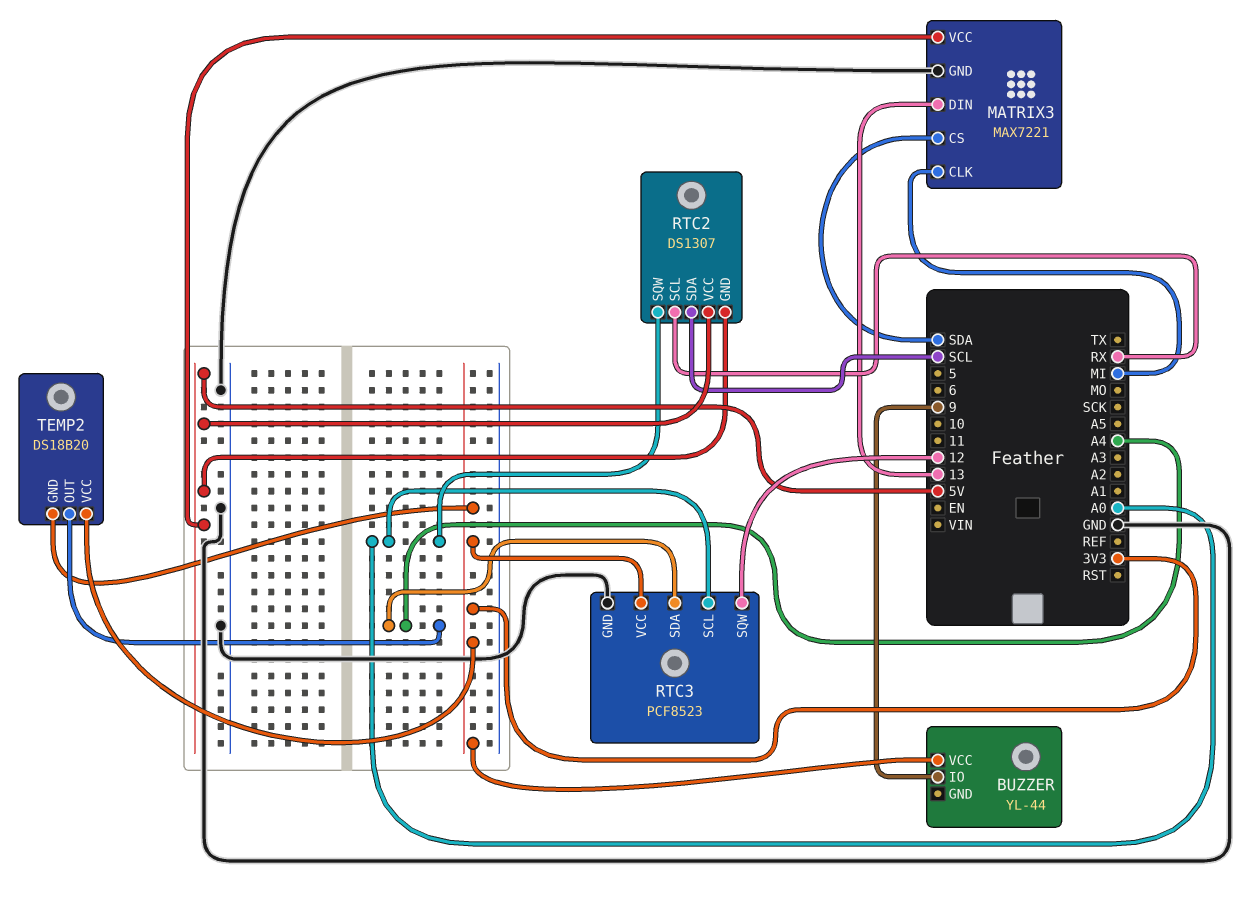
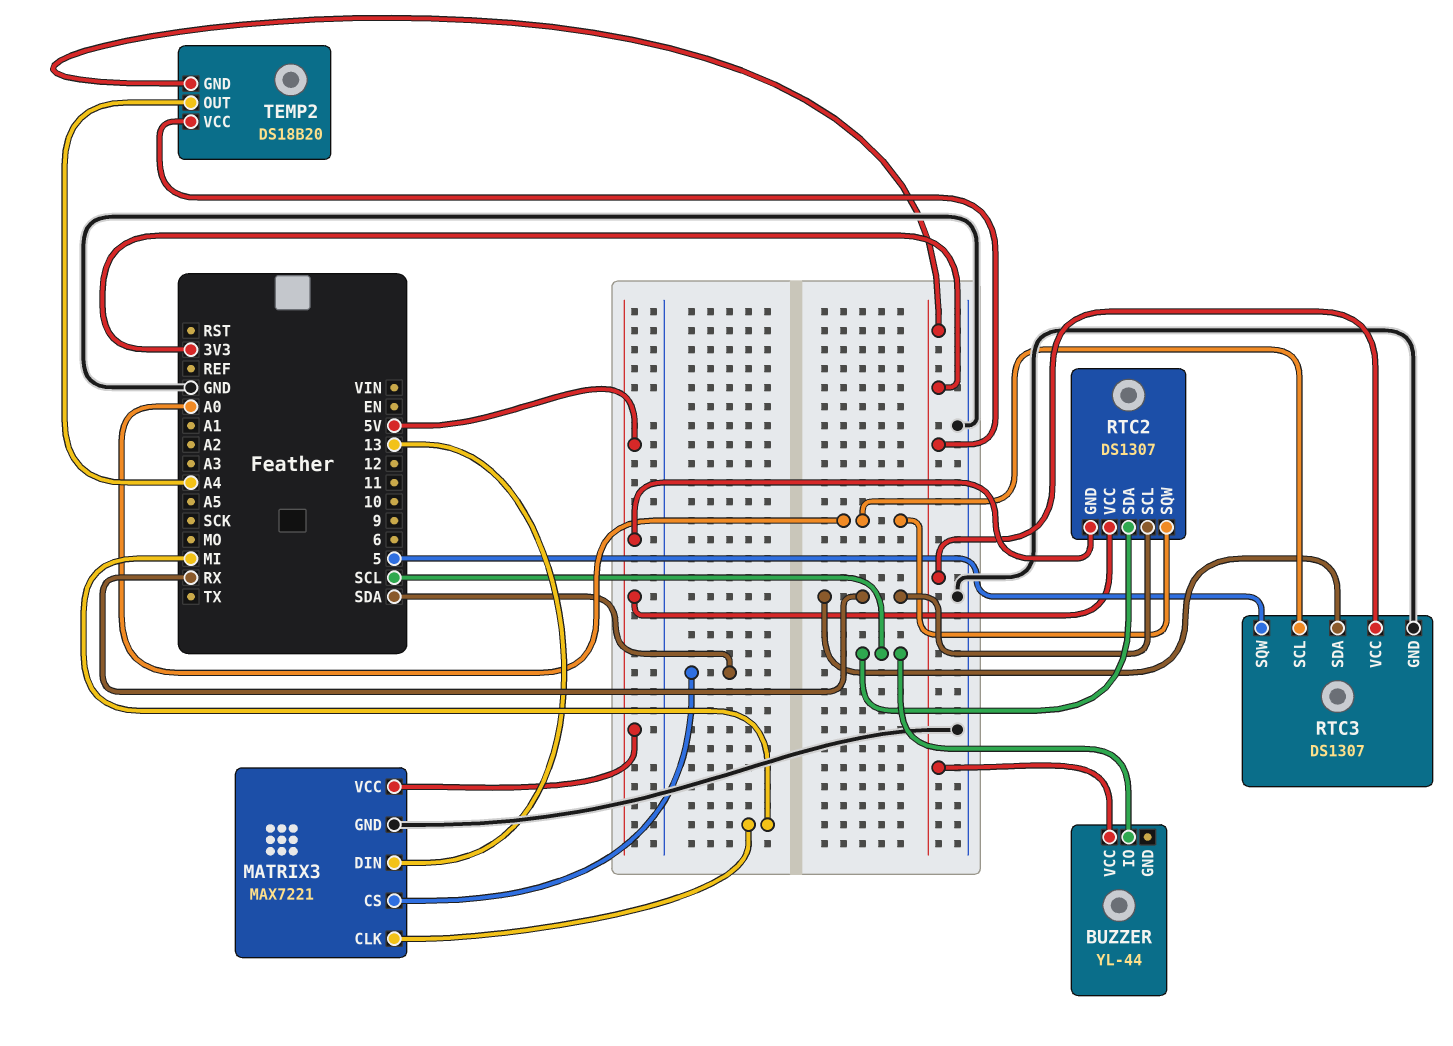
BUZZER pin IO: 9 -> SCL
RTC3: PCF8523 -> DS1307
RTC3 pin SDA: A4 -> RX
RTC3 pin SQW: 12 -> 5

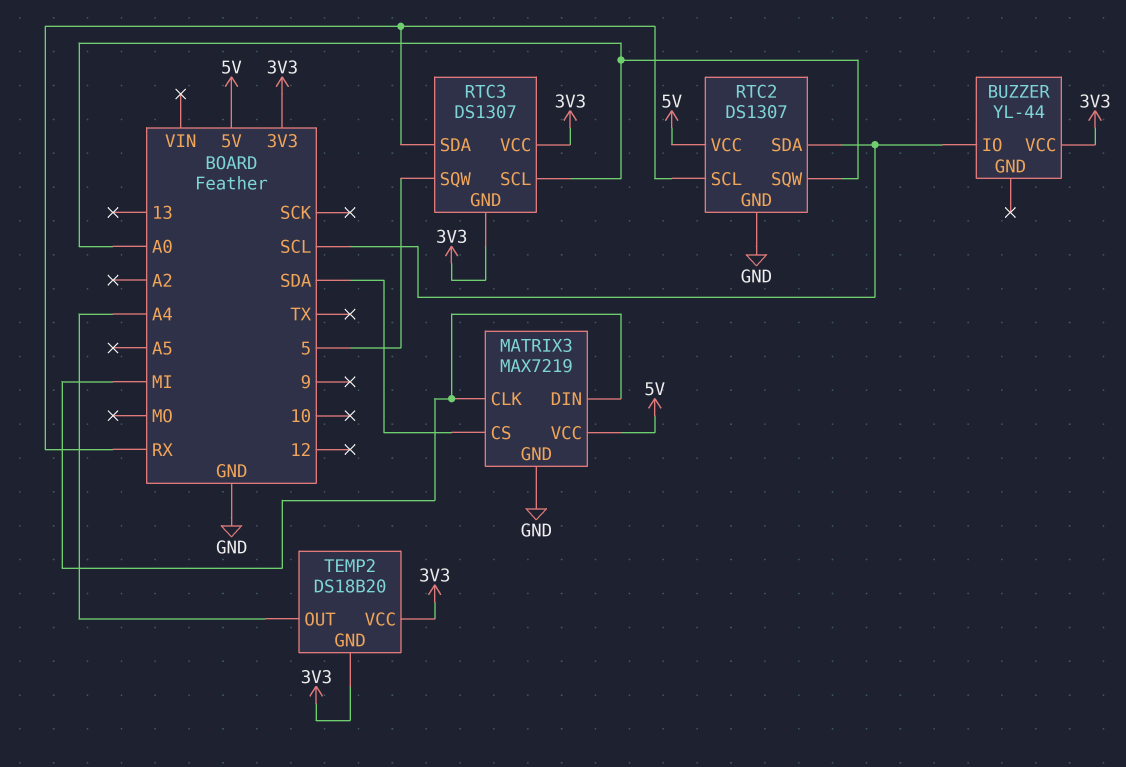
MATRIX3: MAX7221 -> MAX7219
MATRIX3 pin DIN: 13 -> MI
RTC2 pin GND: 5V -> GND
RTC3 pin GND: GND -> 3V3

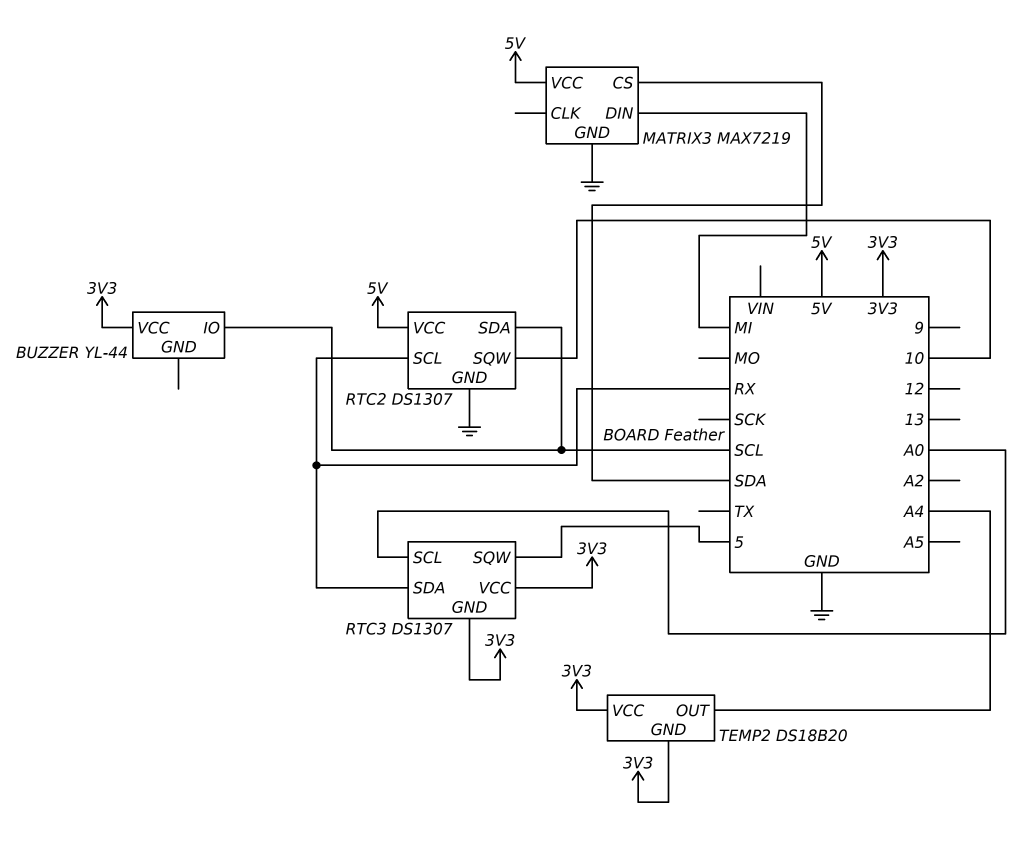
MATRIX3 pin CLK: MI -> none
RTC2 pin SQW: A0 -> 10

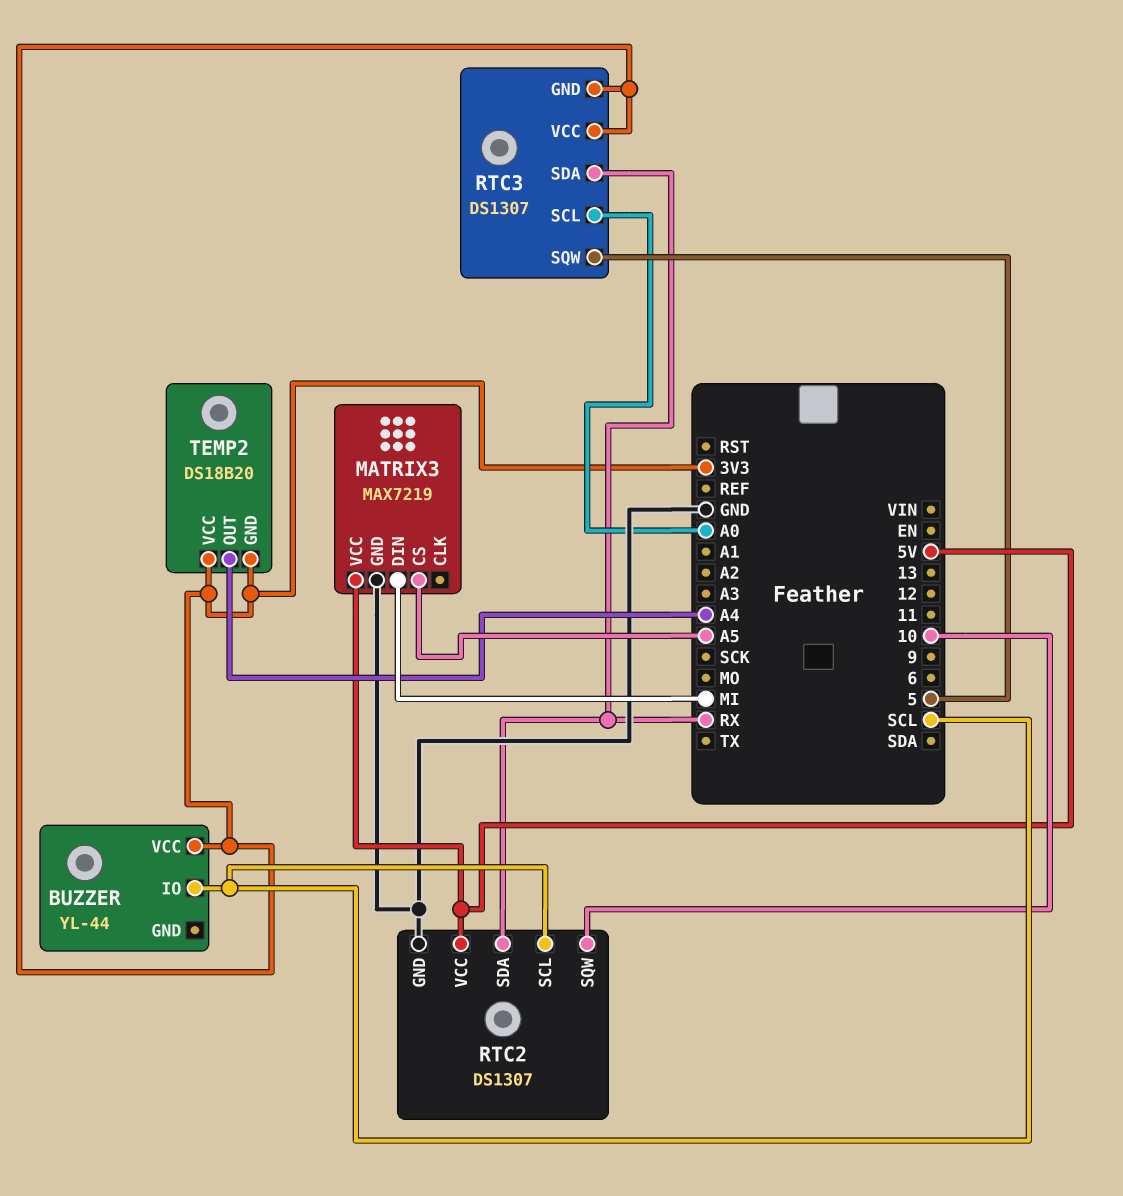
MATRIX3 pin CS: SDA -> A5
RTC2 pin SCL: RX -> SCL
RTC2 pin SDA: SCL -> RX

